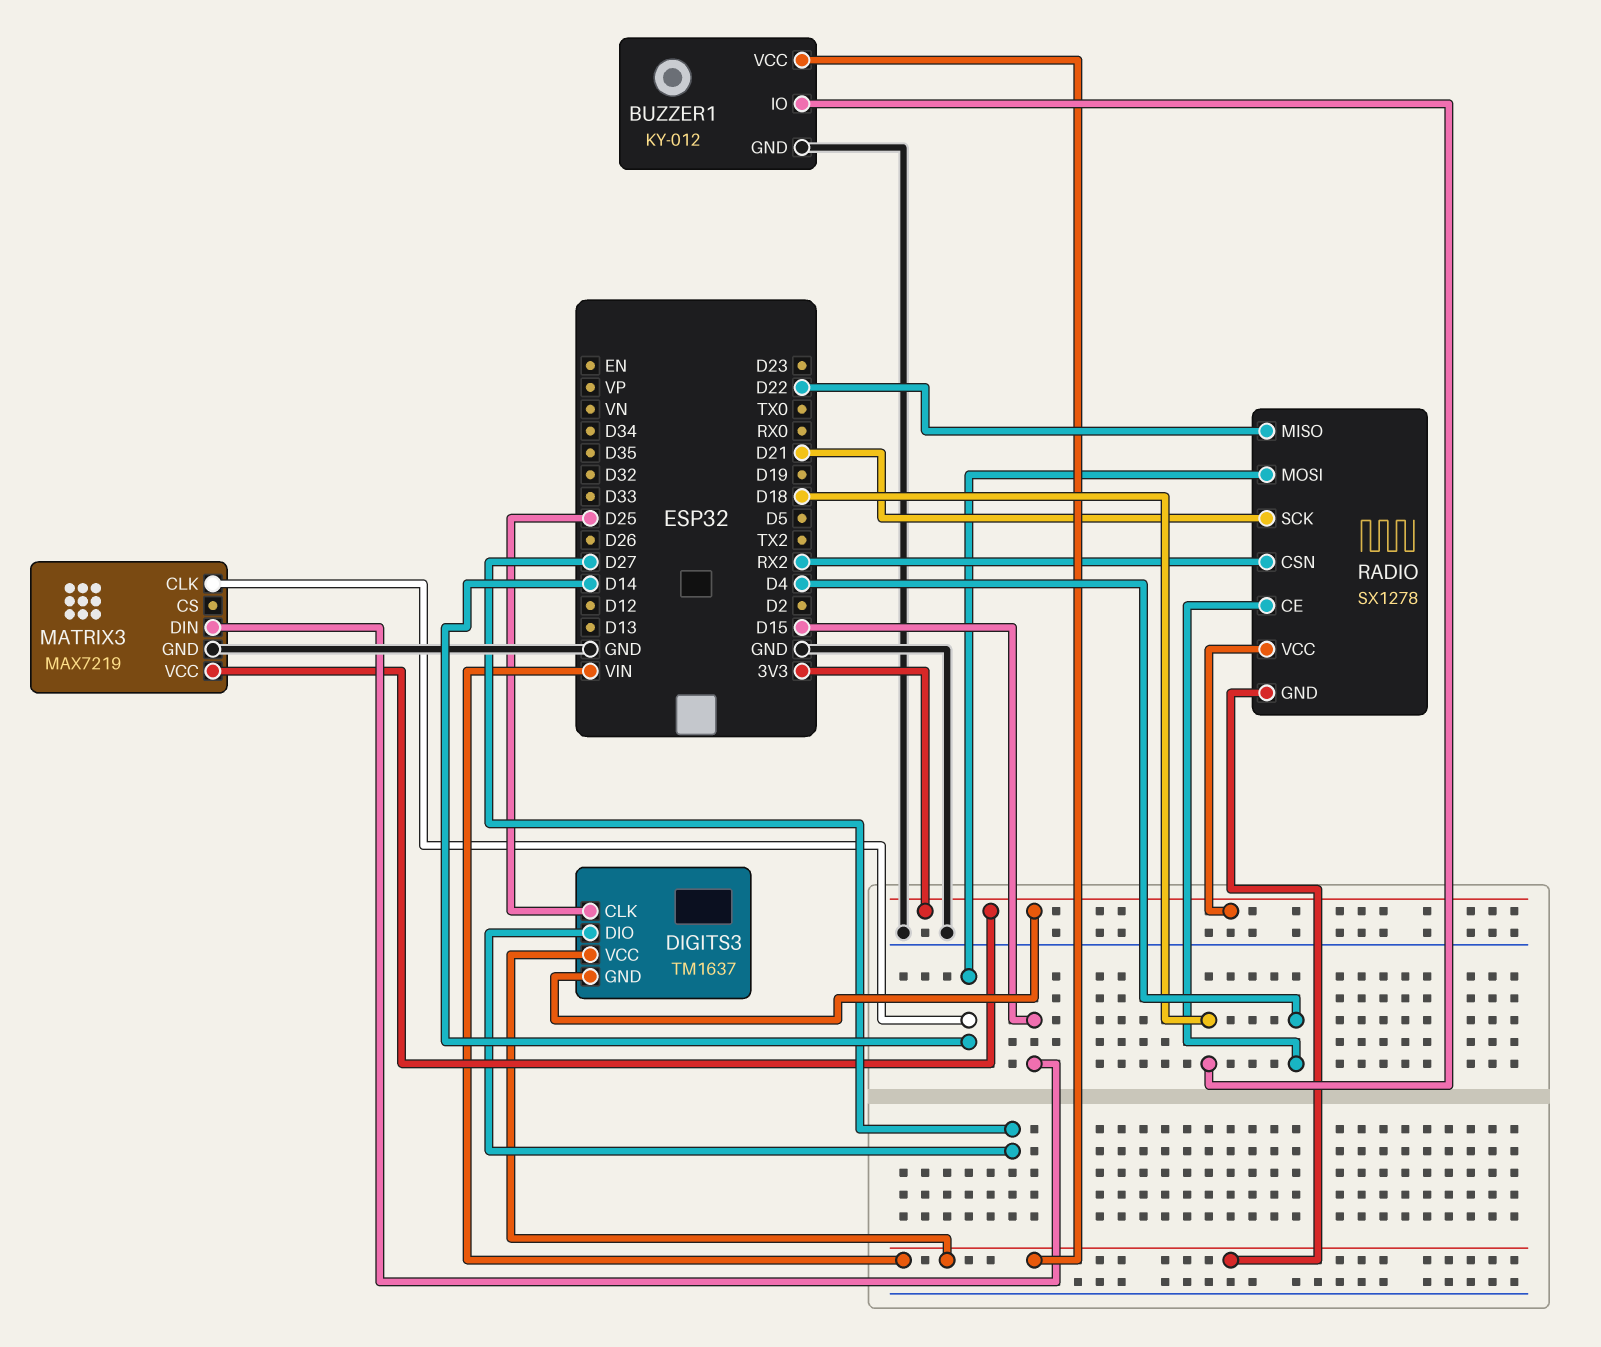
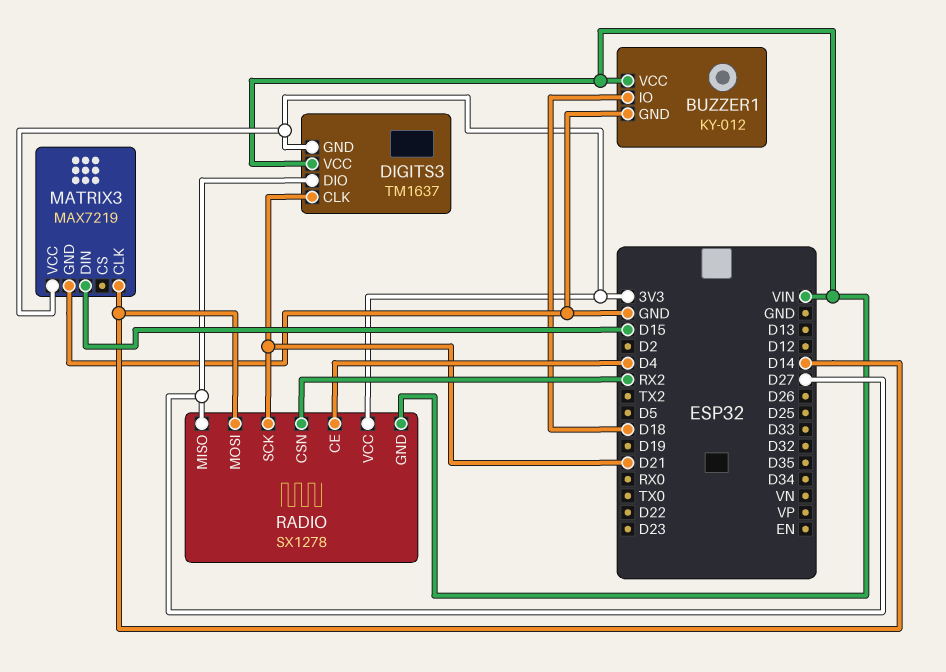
DIGITS3 pin CLK: D25 -> D21
RADIO pin MISO: D22 -> D27

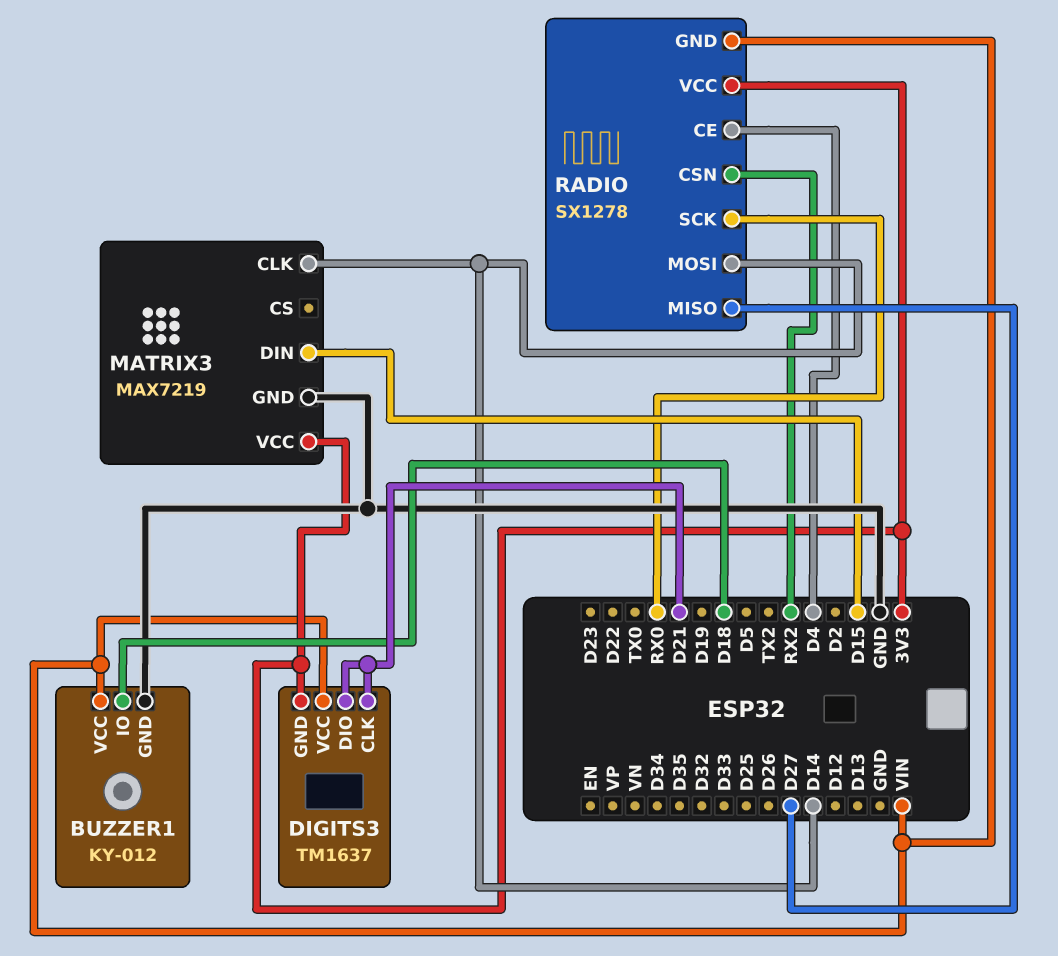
DIGITS3 pin DIO: D27 -> D21
RADIO pin SCK: D21 -> RX0

